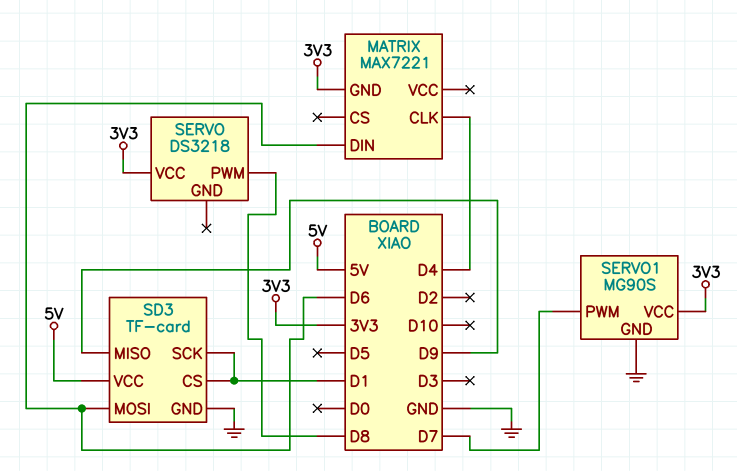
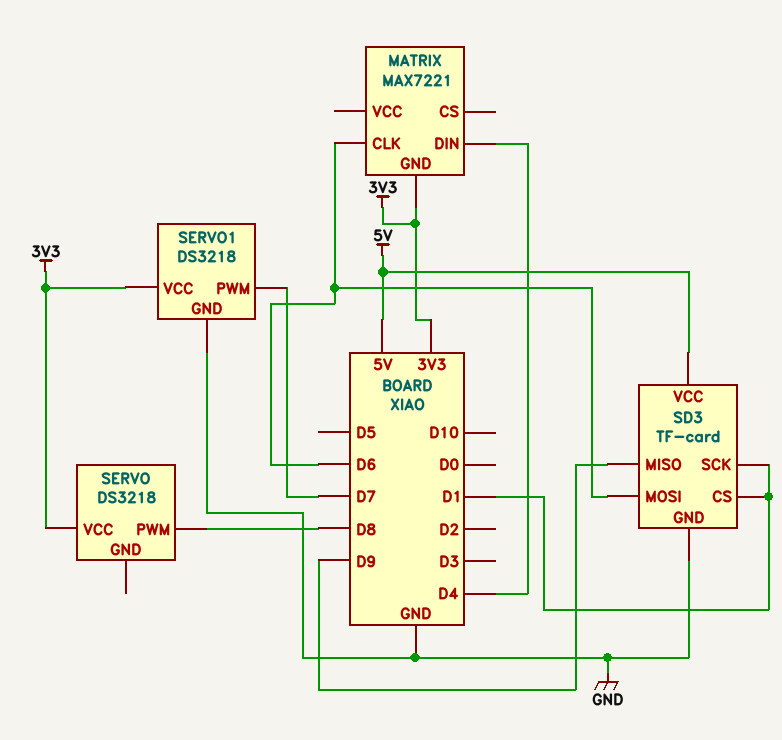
MATRIX pin CLK: D4 -> D6
MATRIX pin DIN: D6 -> D4
SERVO1: MG90S -> DS3218

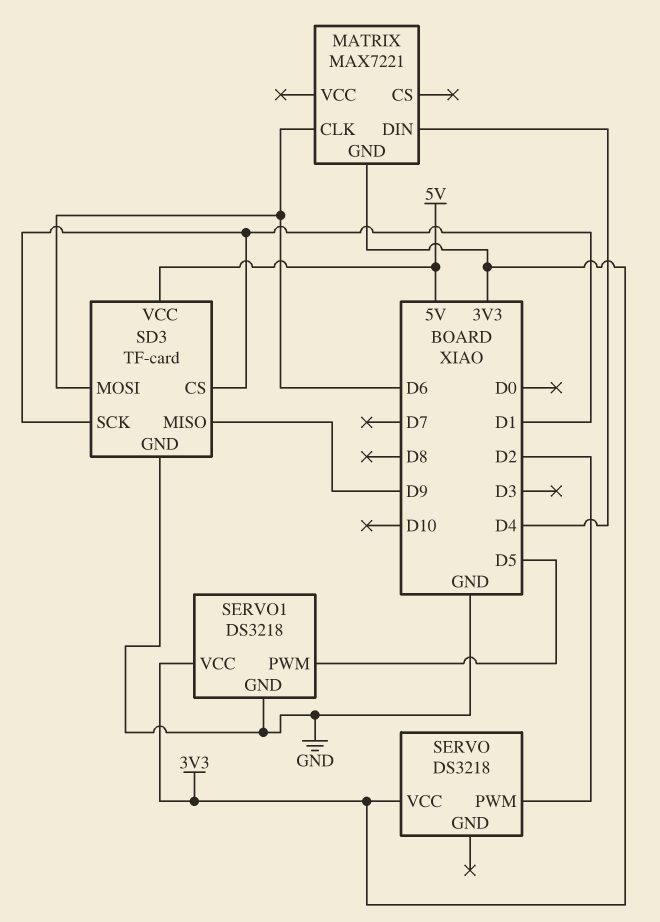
SERVO pin PWM: D8 -> D2
SERVO1 pin PWM: D7 -> D5

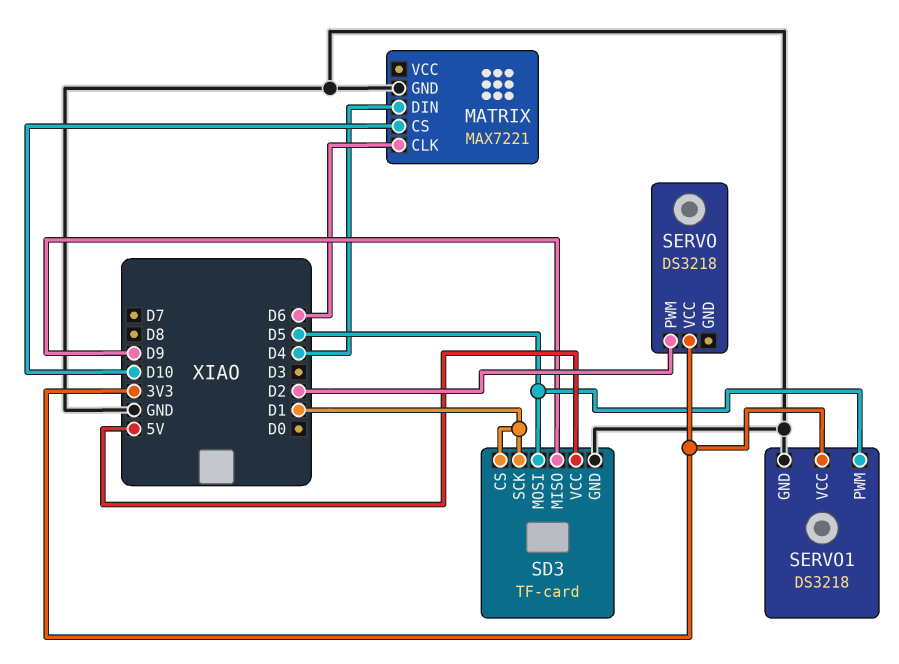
MATRIX pin CS: none -> D10
MATRIX pin GND: 3V3 -> GND
SD3 pin MOSI: D6 -> D5

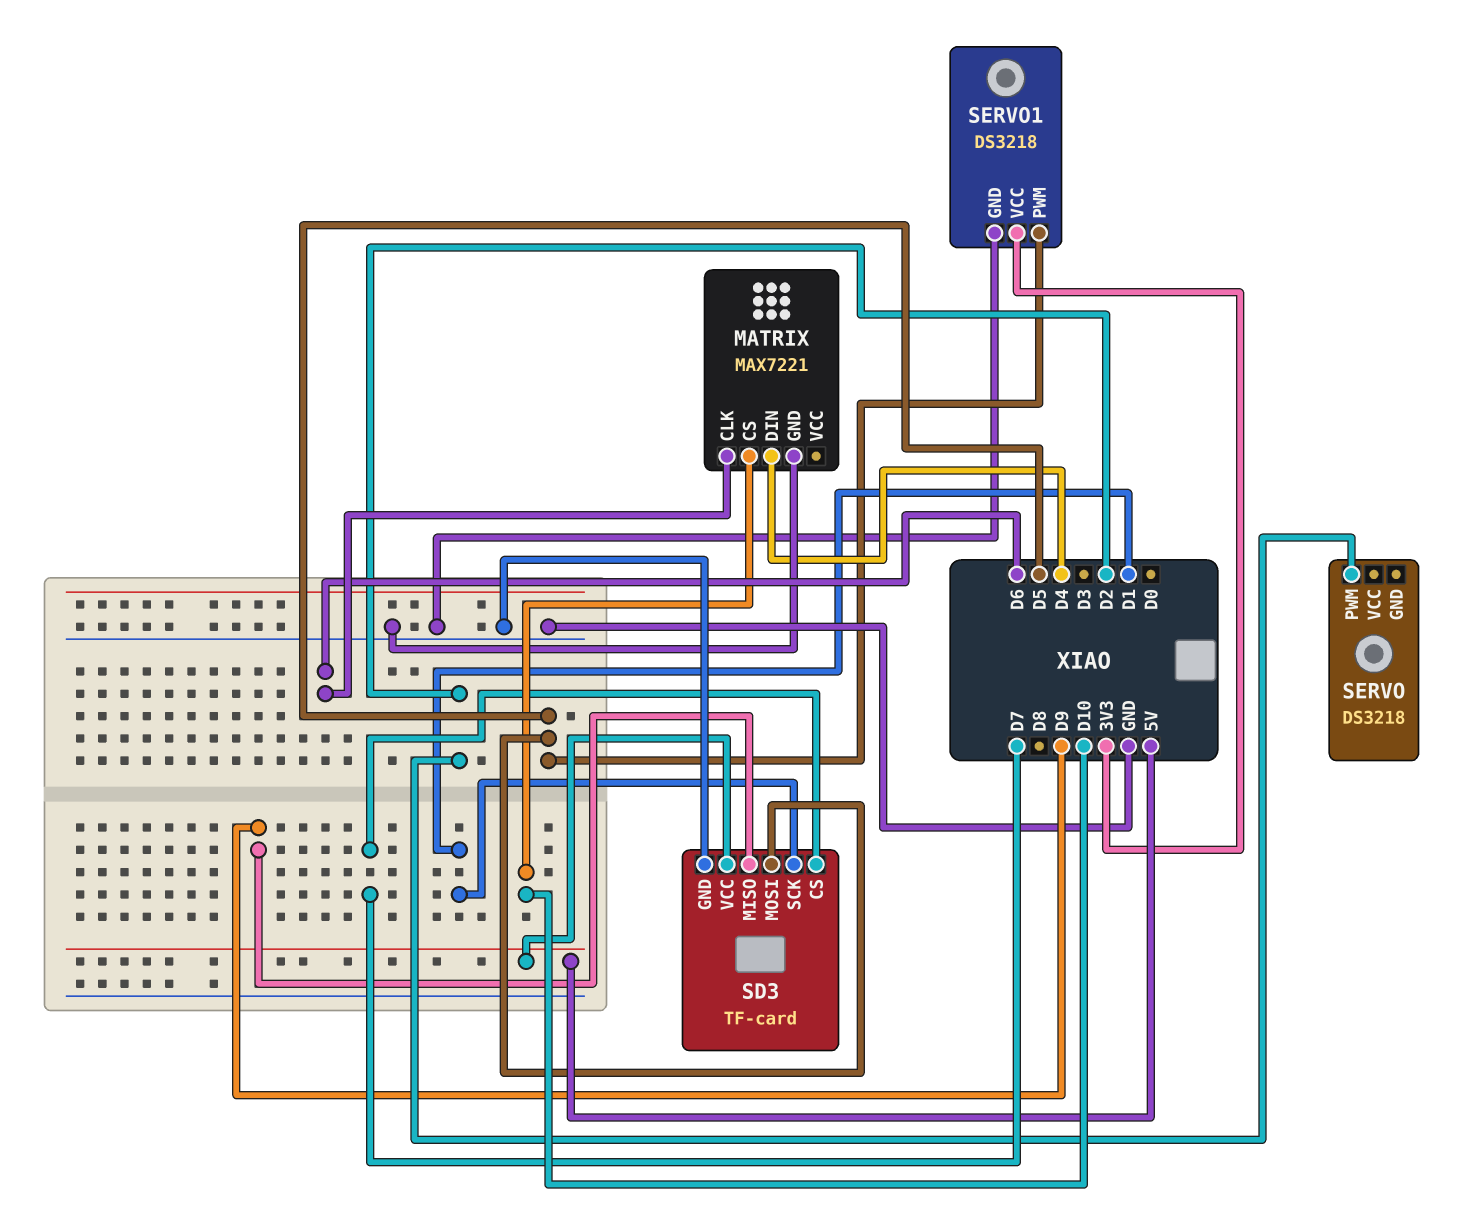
SD3 pin CS: D1 -> D7
SERVO pin VCC: 3V3 -> none

